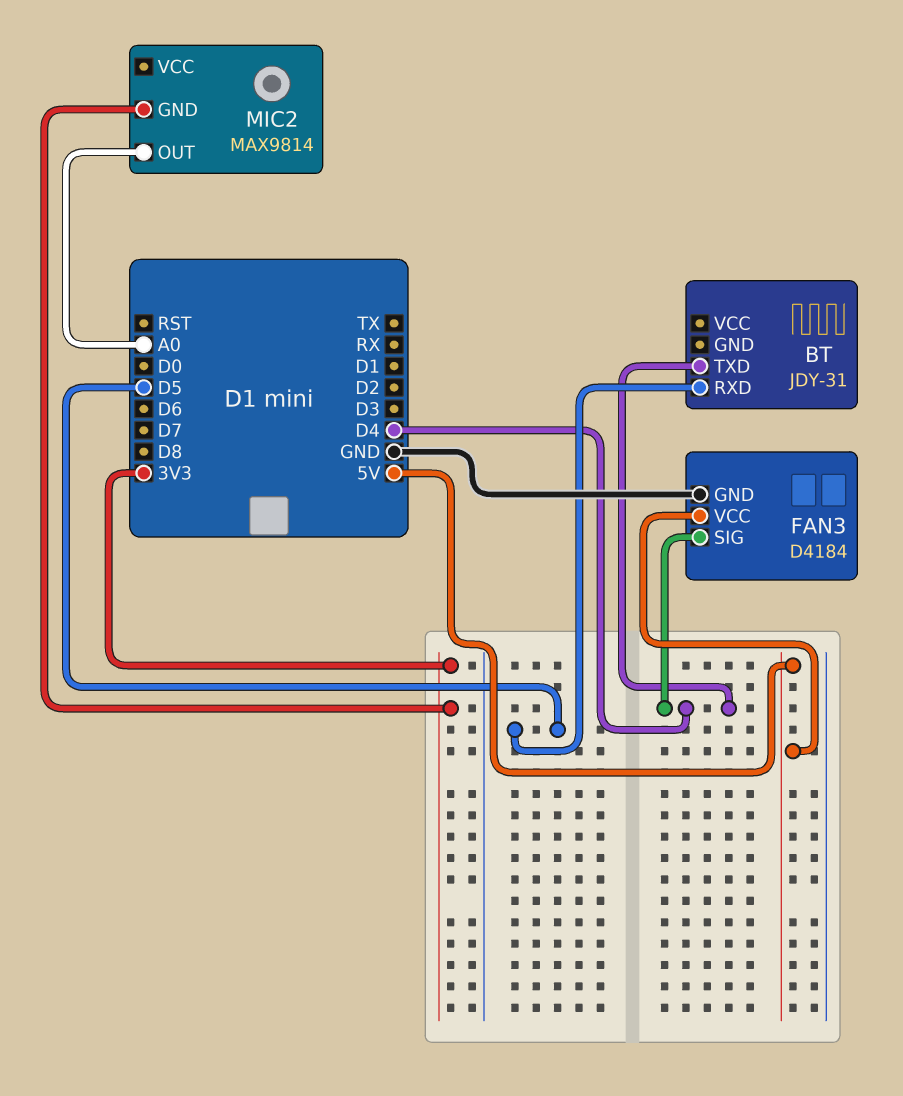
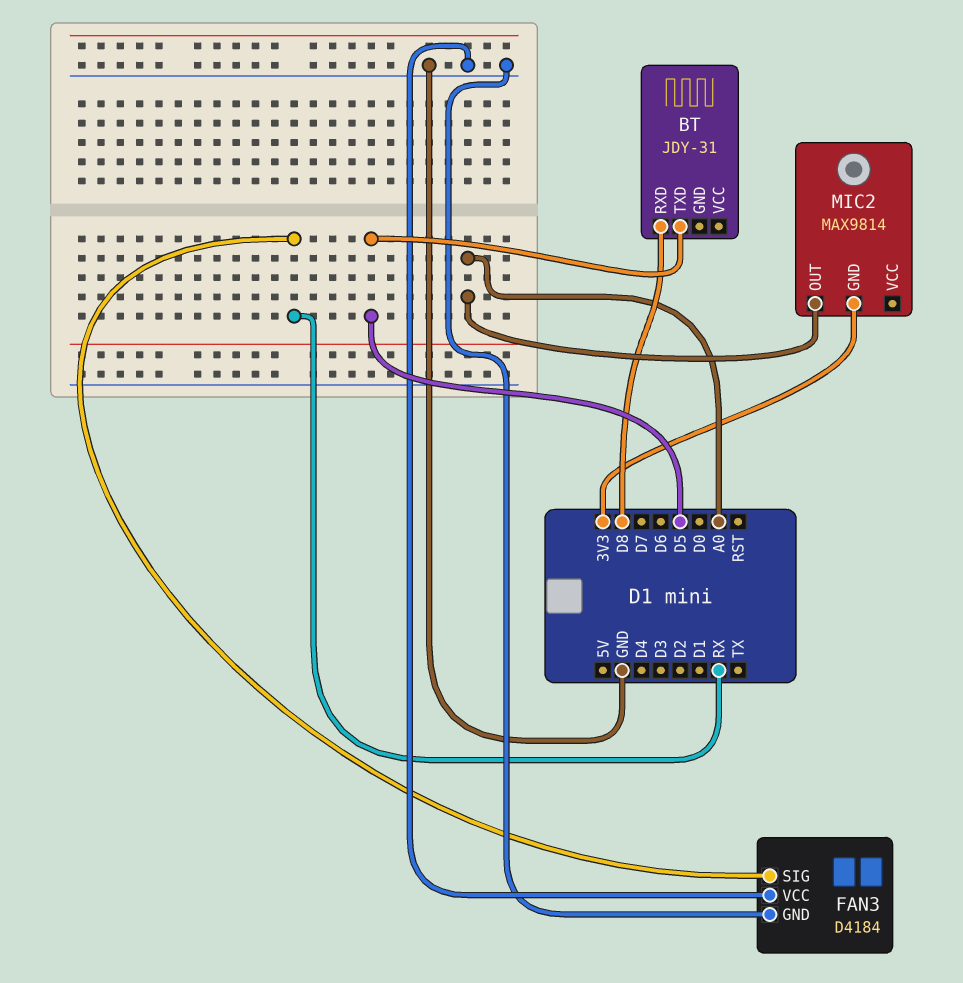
BT pin RXD: D5 -> D8
BT pin TXD: D4 -> D5
FAN3 pin SIG: D4 -> RX
FAN3 pin VCC: 5V -> GND

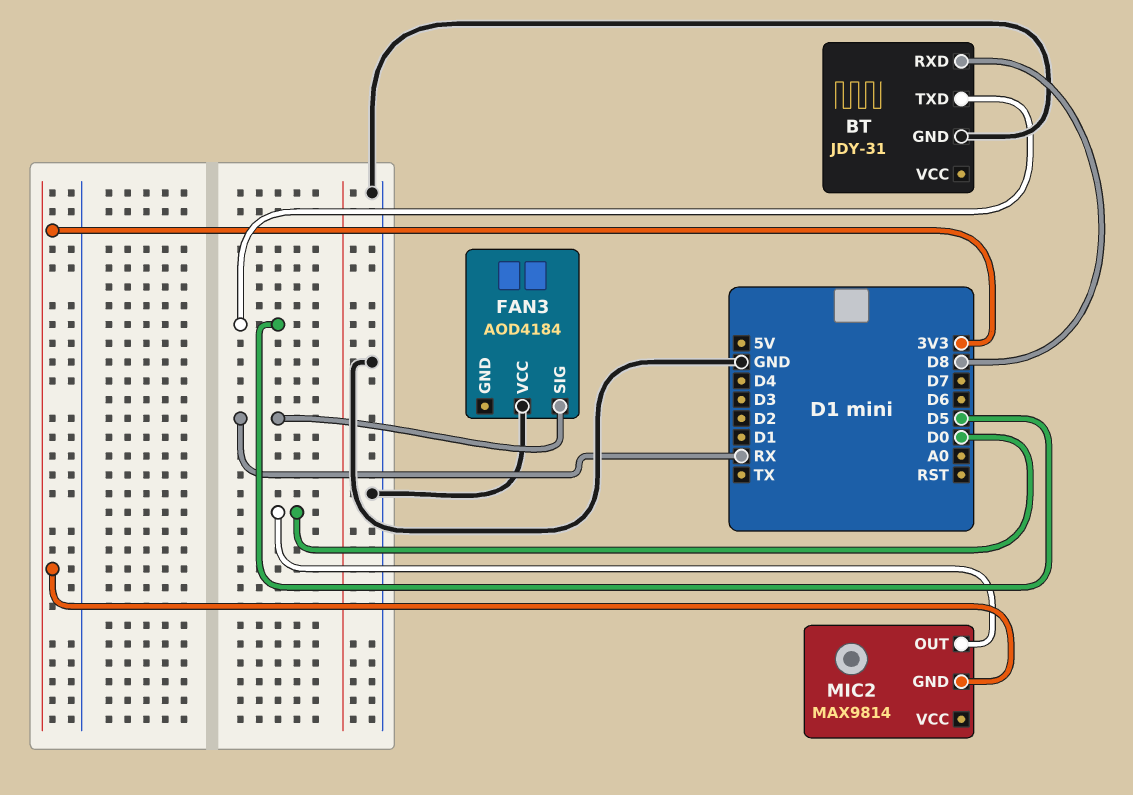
BT pin GND: none -> GND
FAN3: D4184 -> AOD4184
FAN3 pin GND: GND -> none
MIC2 pin OUT: A0 -> D0

